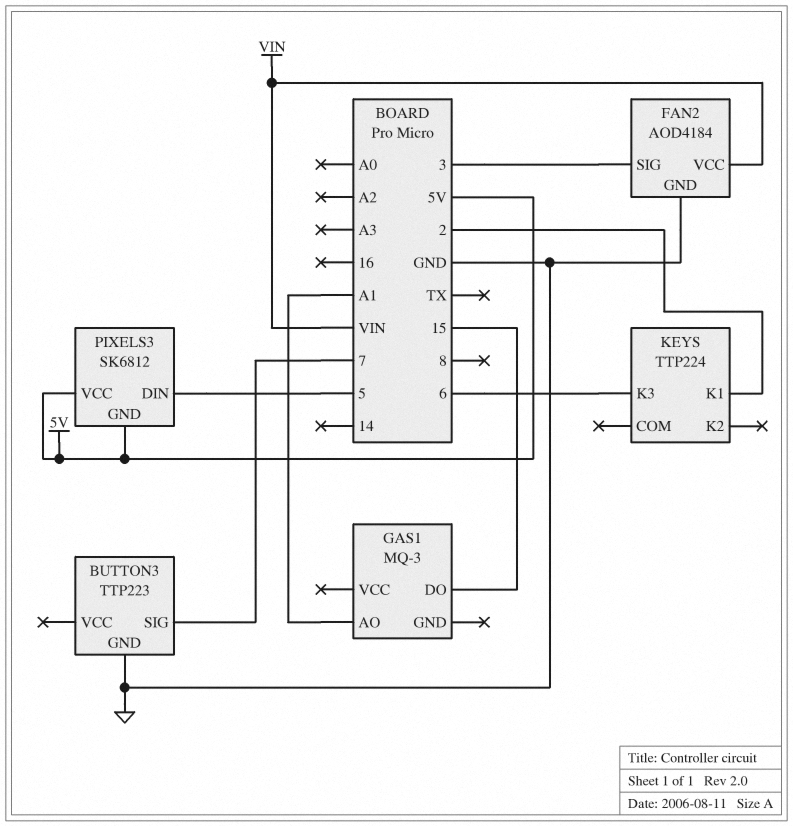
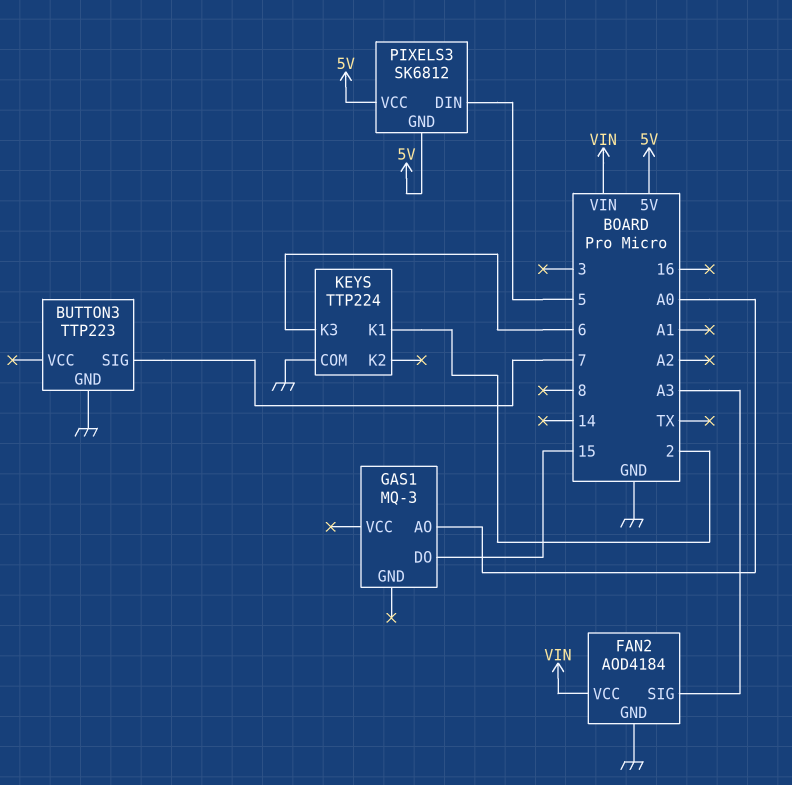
FAN2 pin SIG: 3 -> A3
GAS1 pin AO: A1 -> A0
KEYS pin COM: none -> GND

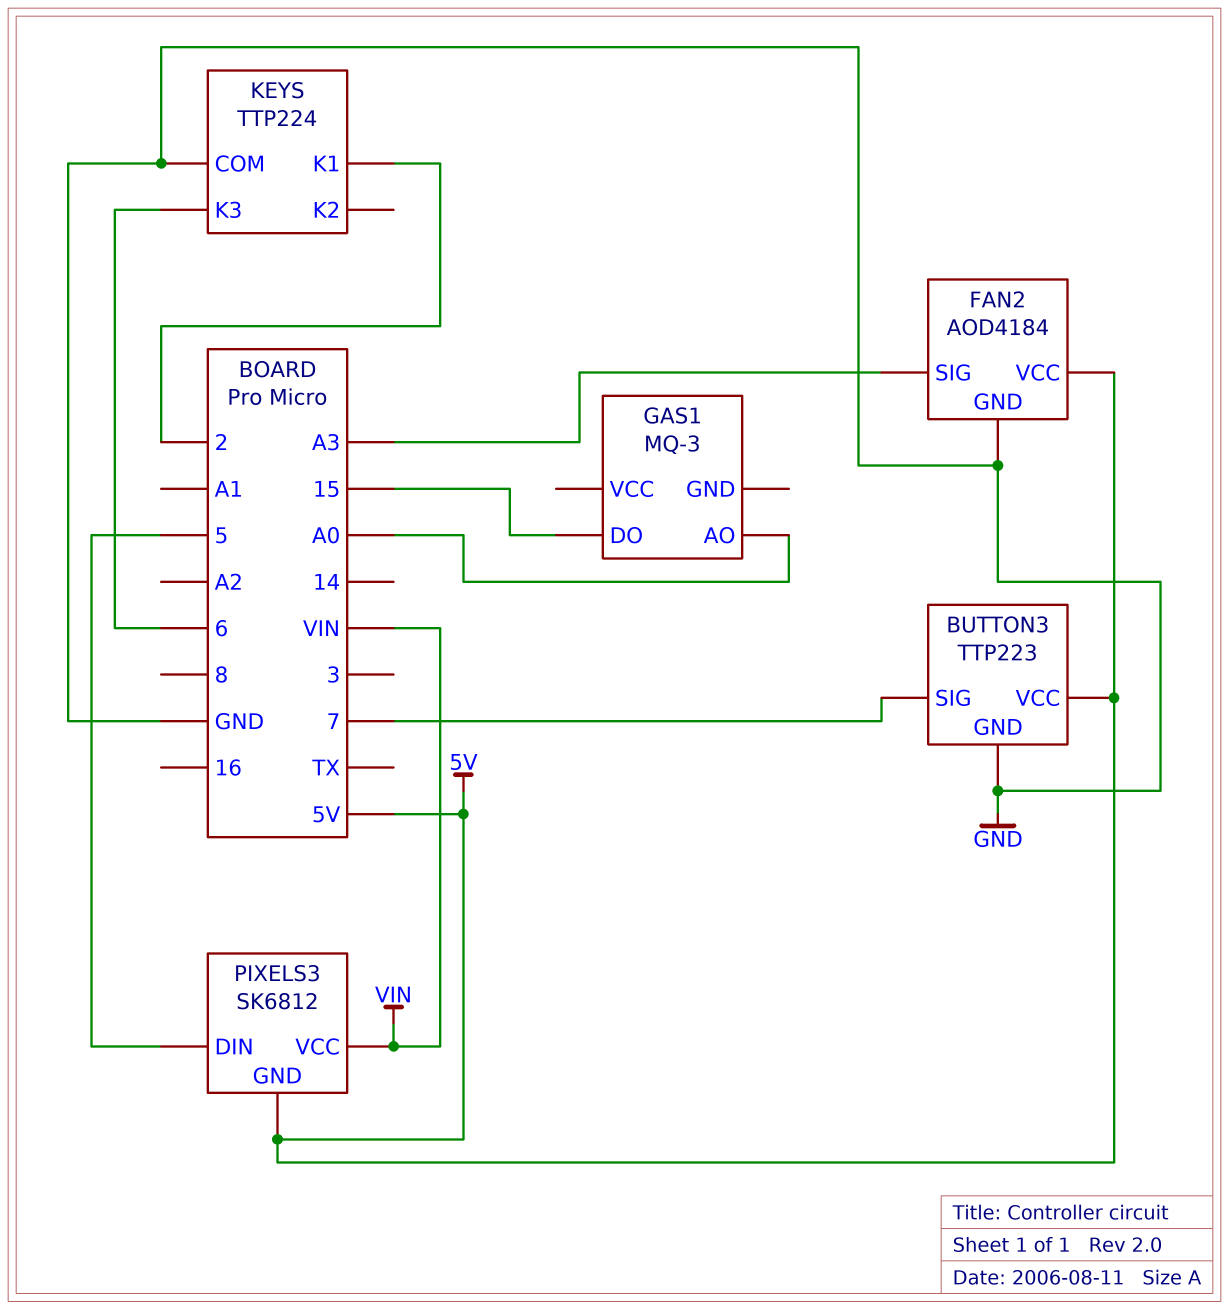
BUTTON3 pin VCC: none -> 5V
FAN2 pin VCC: VIN -> 5V
PIXELS3 pin VCC: 5V -> VIN

